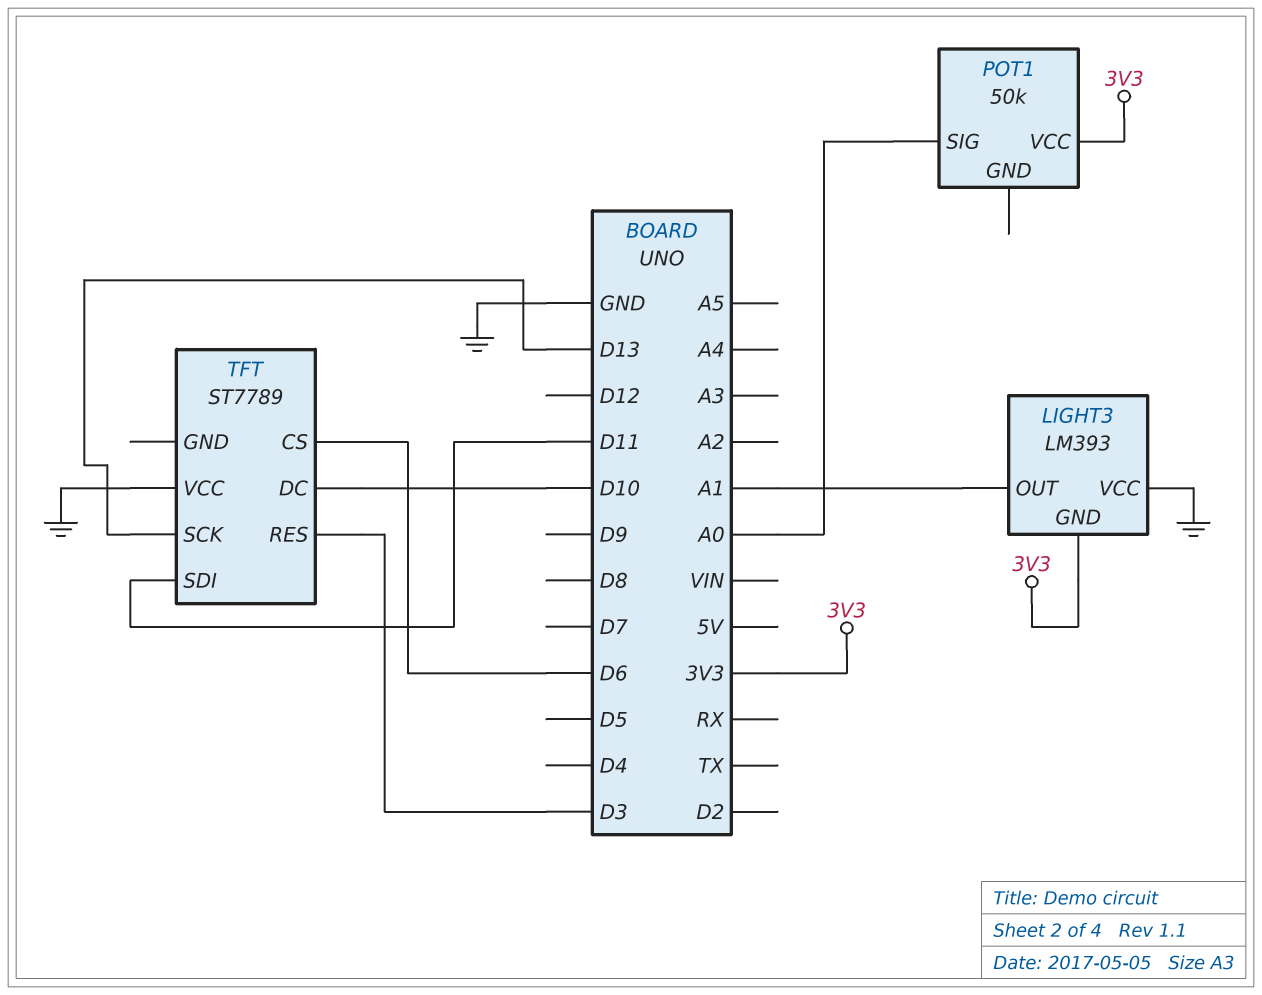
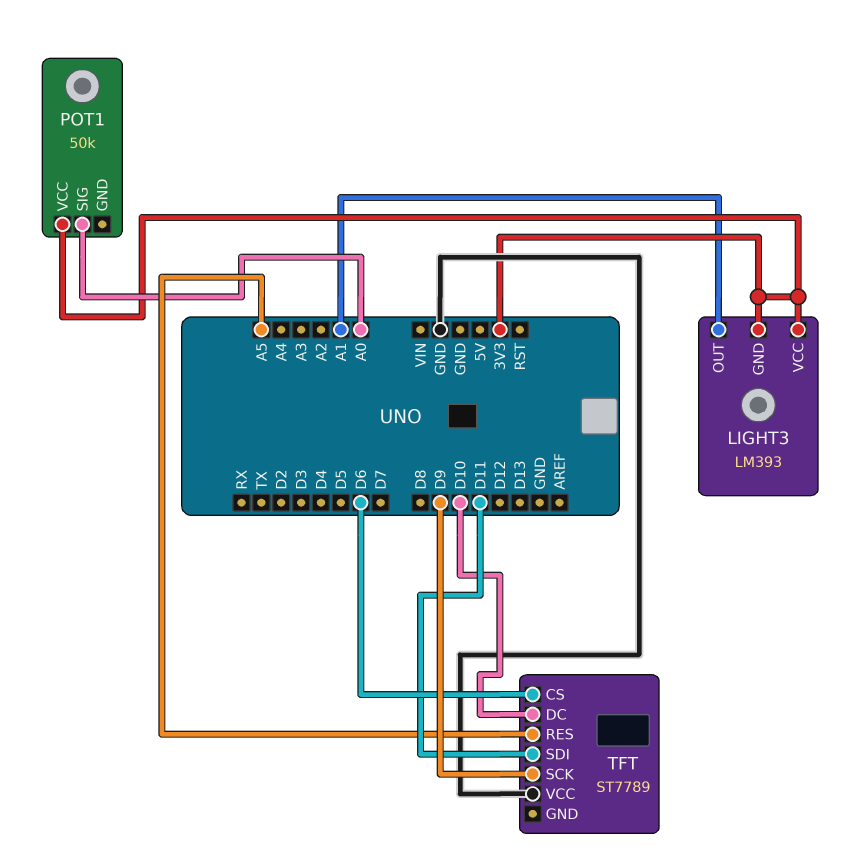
LIGHT3 pin VCC: GND -> 3V3
TFT pin RES: D3 -> A5
TFT pin SCK: D13 -> D9

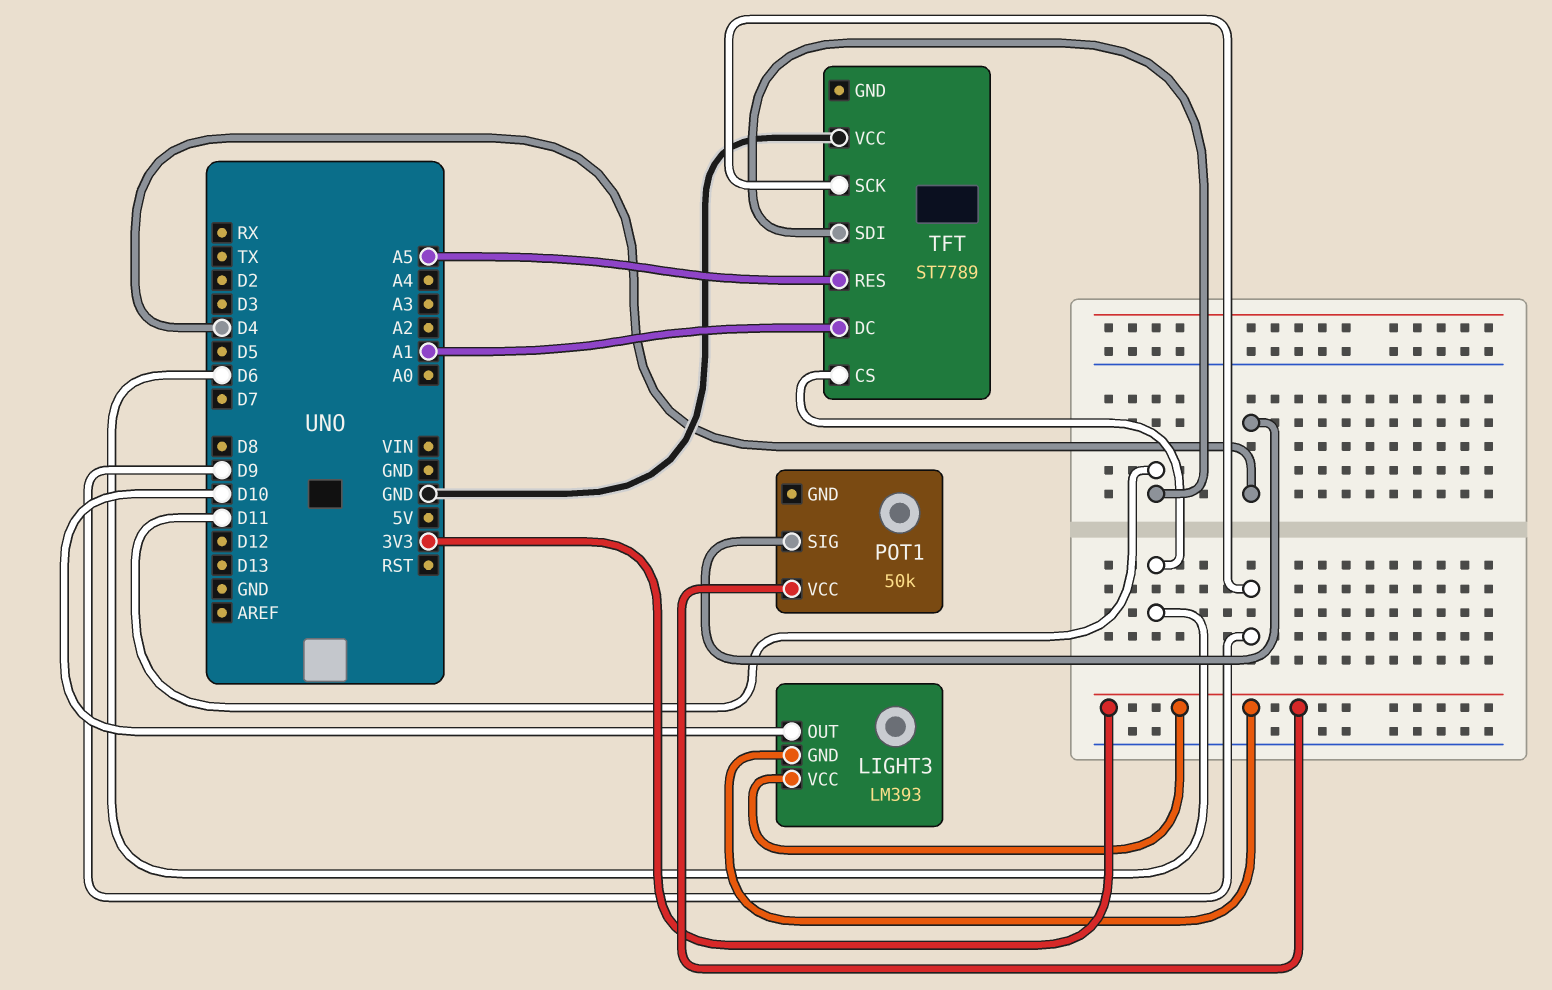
LIGHT3 pin OUT: A1 -> D10
POT1 pin SIG: A0 -> D4
TFT pin DC: D10 -> A1

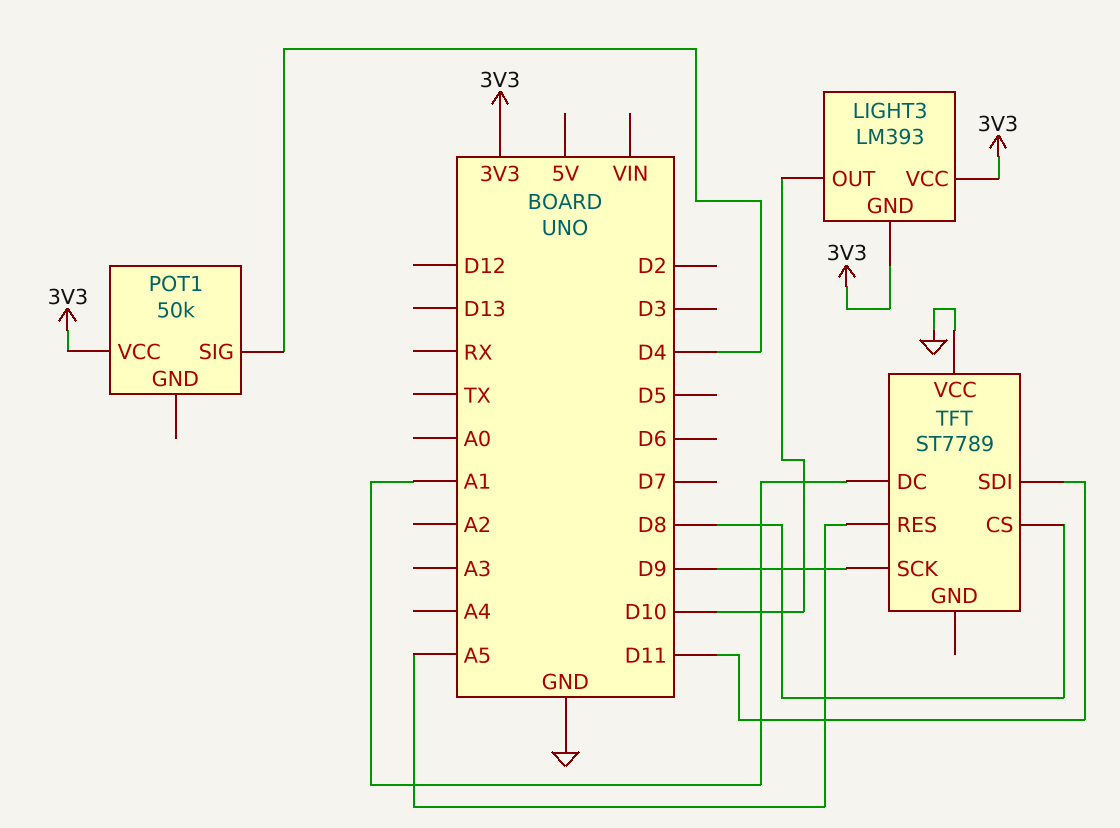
TFT pin CS: D6 -> D8

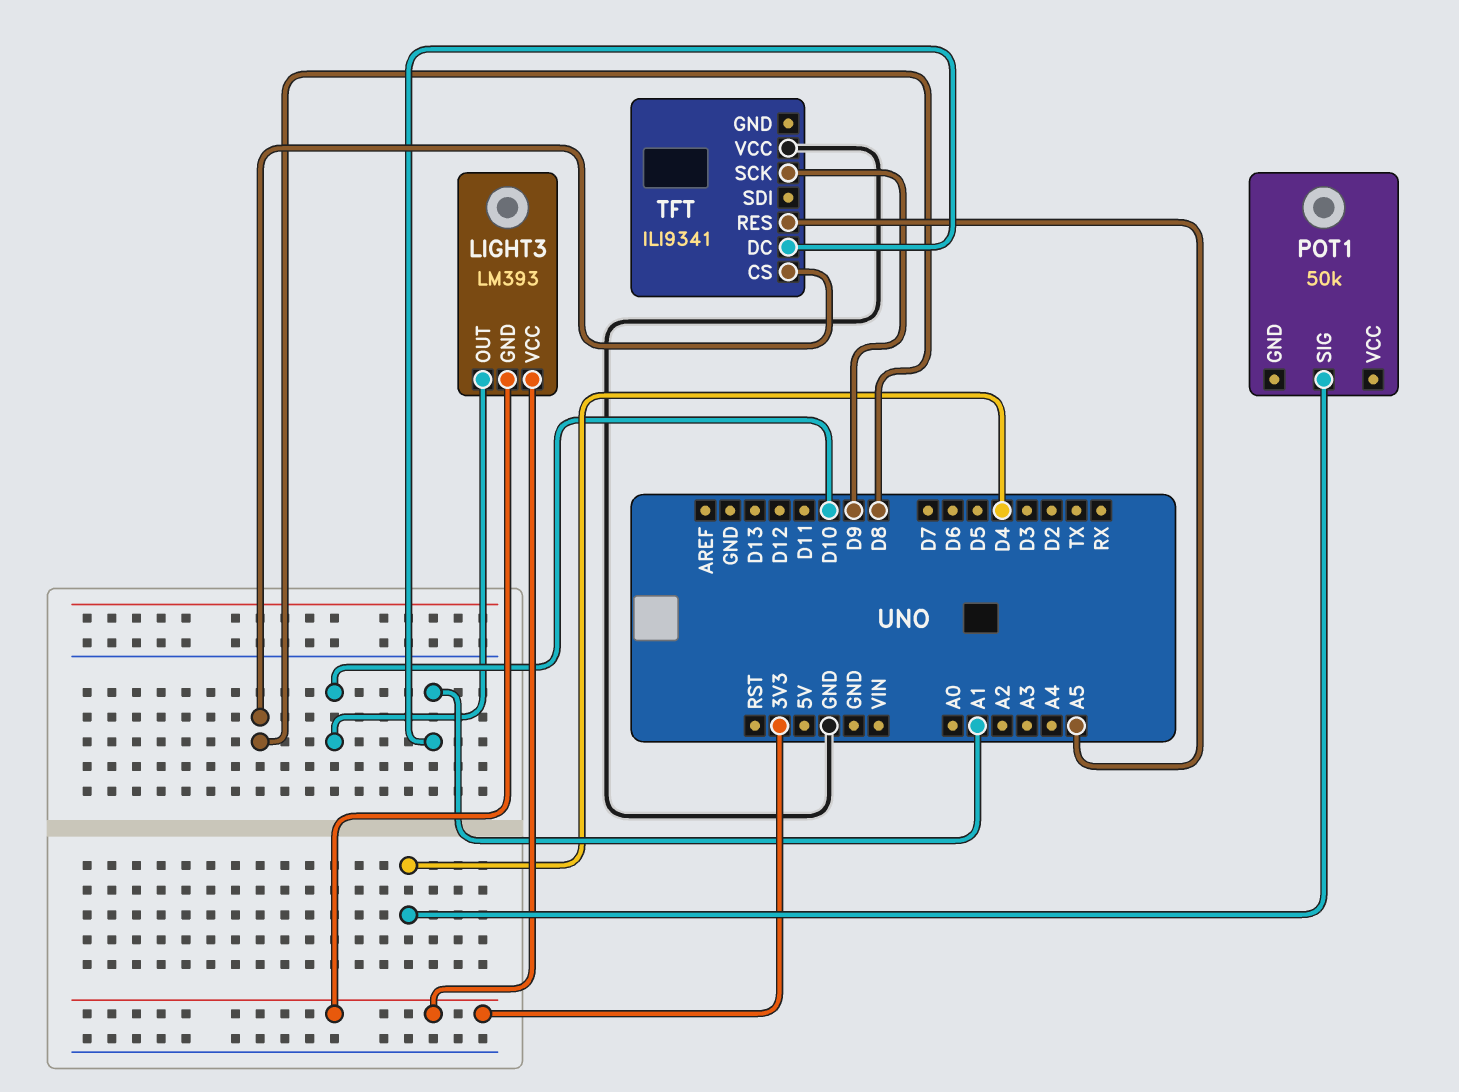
POT1 pin VCC: 3V3 -> none
TFT: ST7789 -> ILI9341
TFT pin SDI: D11 -> none

